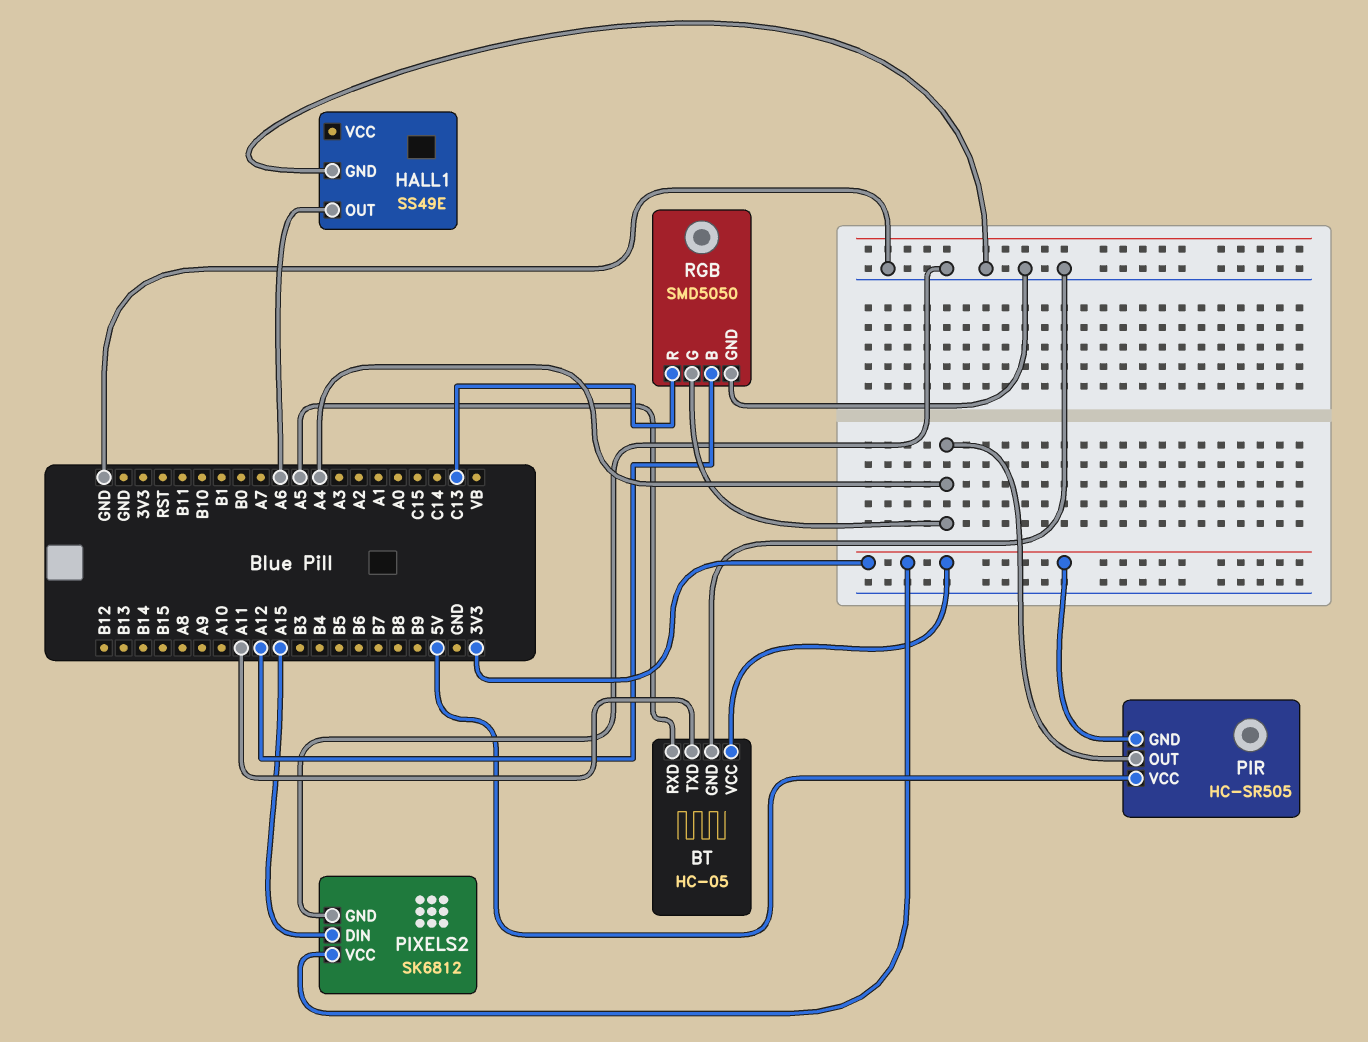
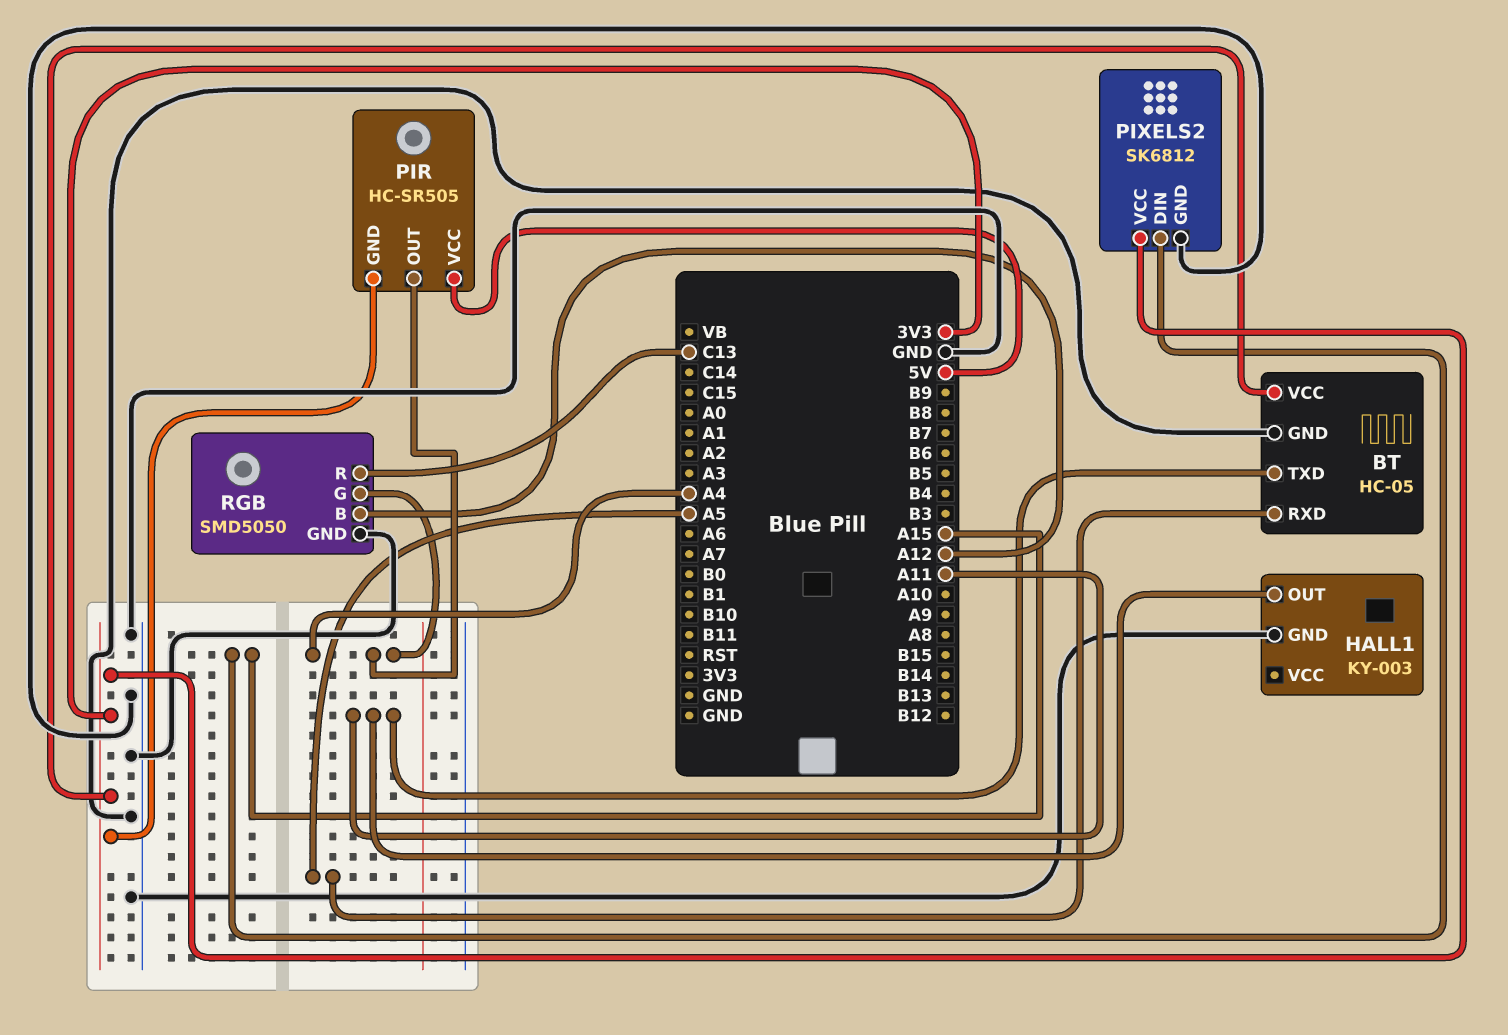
HALL1: SS49E -> KY-003
HALL1 pin OUT: A6 -> A11

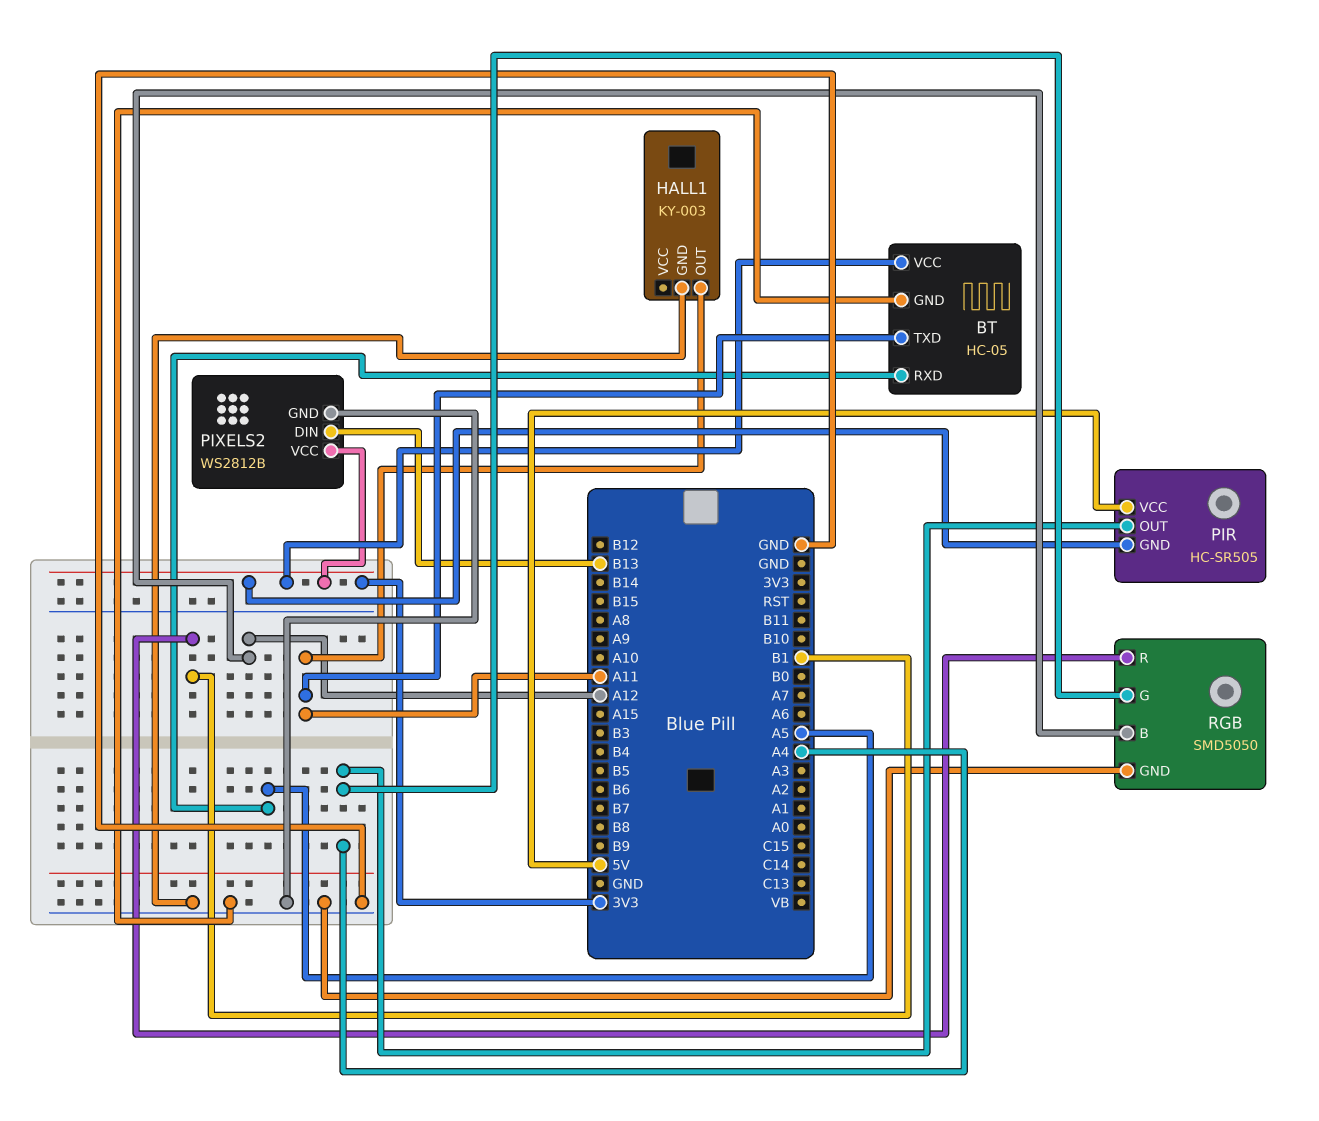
PIXELS2: SK6812 -> WS2812B
PIXELS2 pin DIN: A15 -> B13
RGB pin R: C13 -> B1

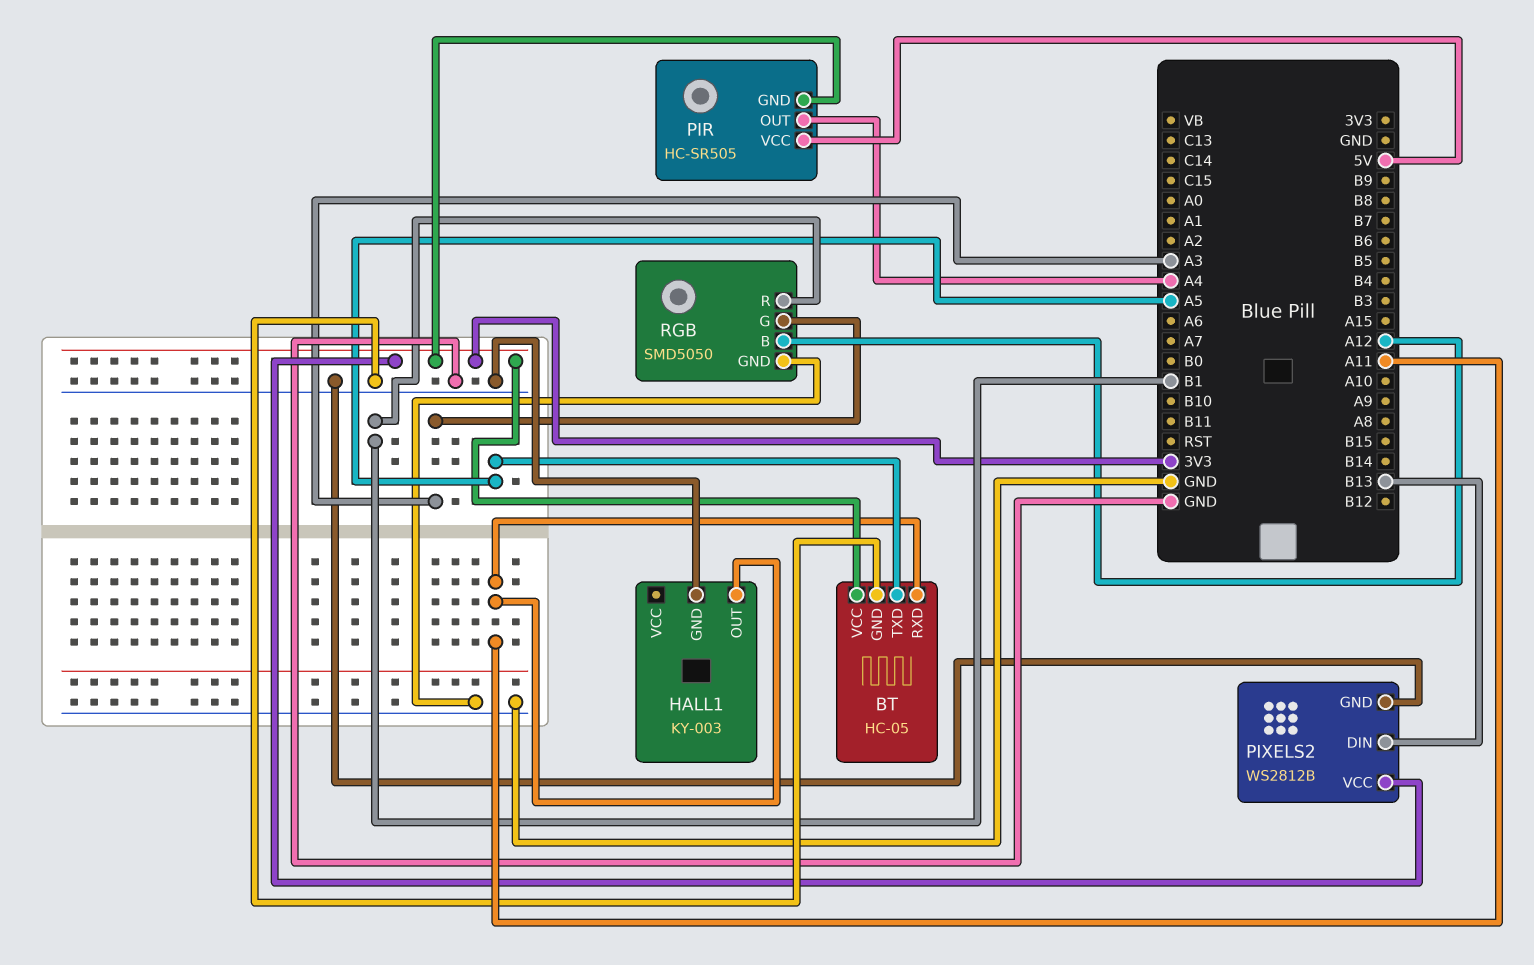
BT pin RXD: A5 -> A11
BT pin TXD: A11 -> A5
RGB pin G: A4 -> A3

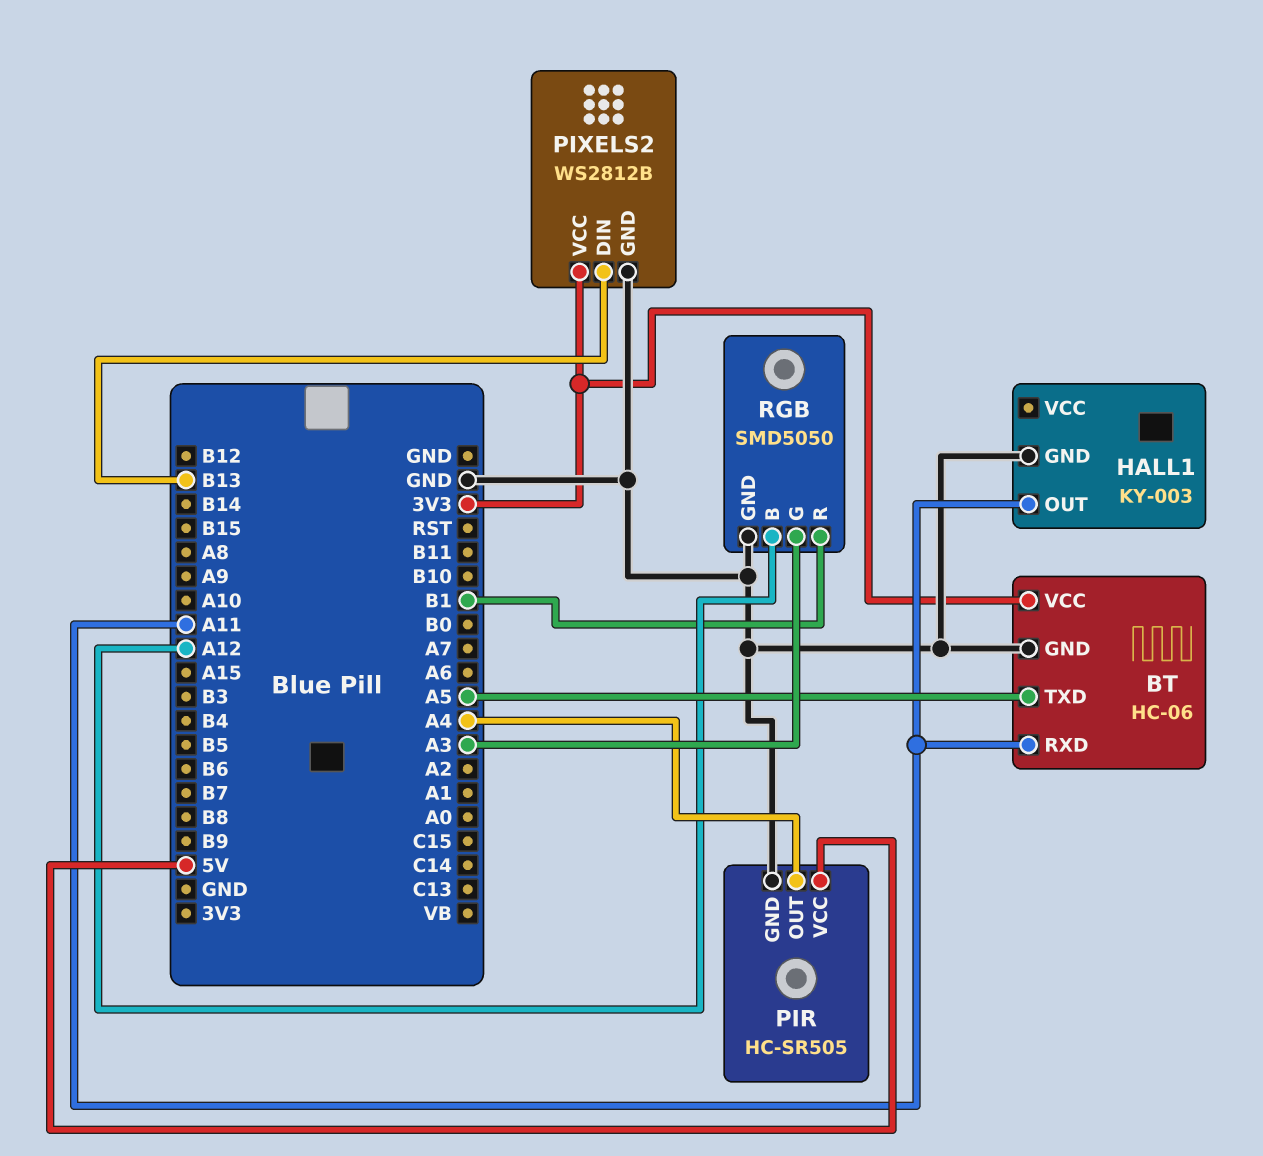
BT: HC-05 -> HC-06
PIR pin GND: 3V3 -> GND

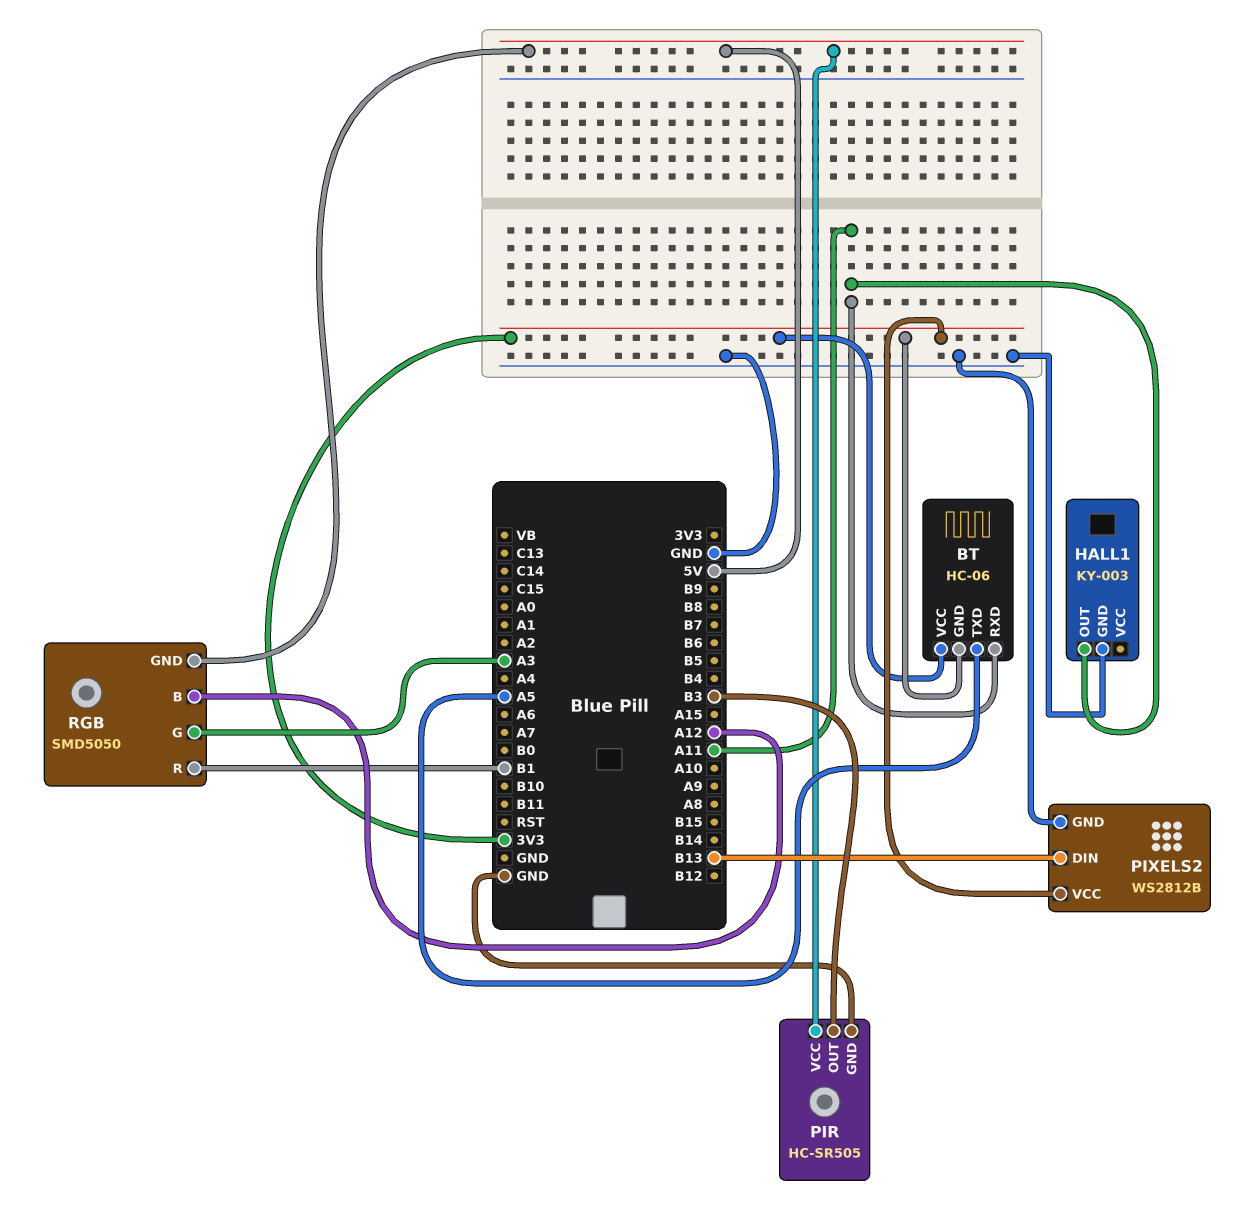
BT pin GND: GND -> 3V3
PIR pin OUT: A4 -> B3
RGB pin GND: GND -> 5V

